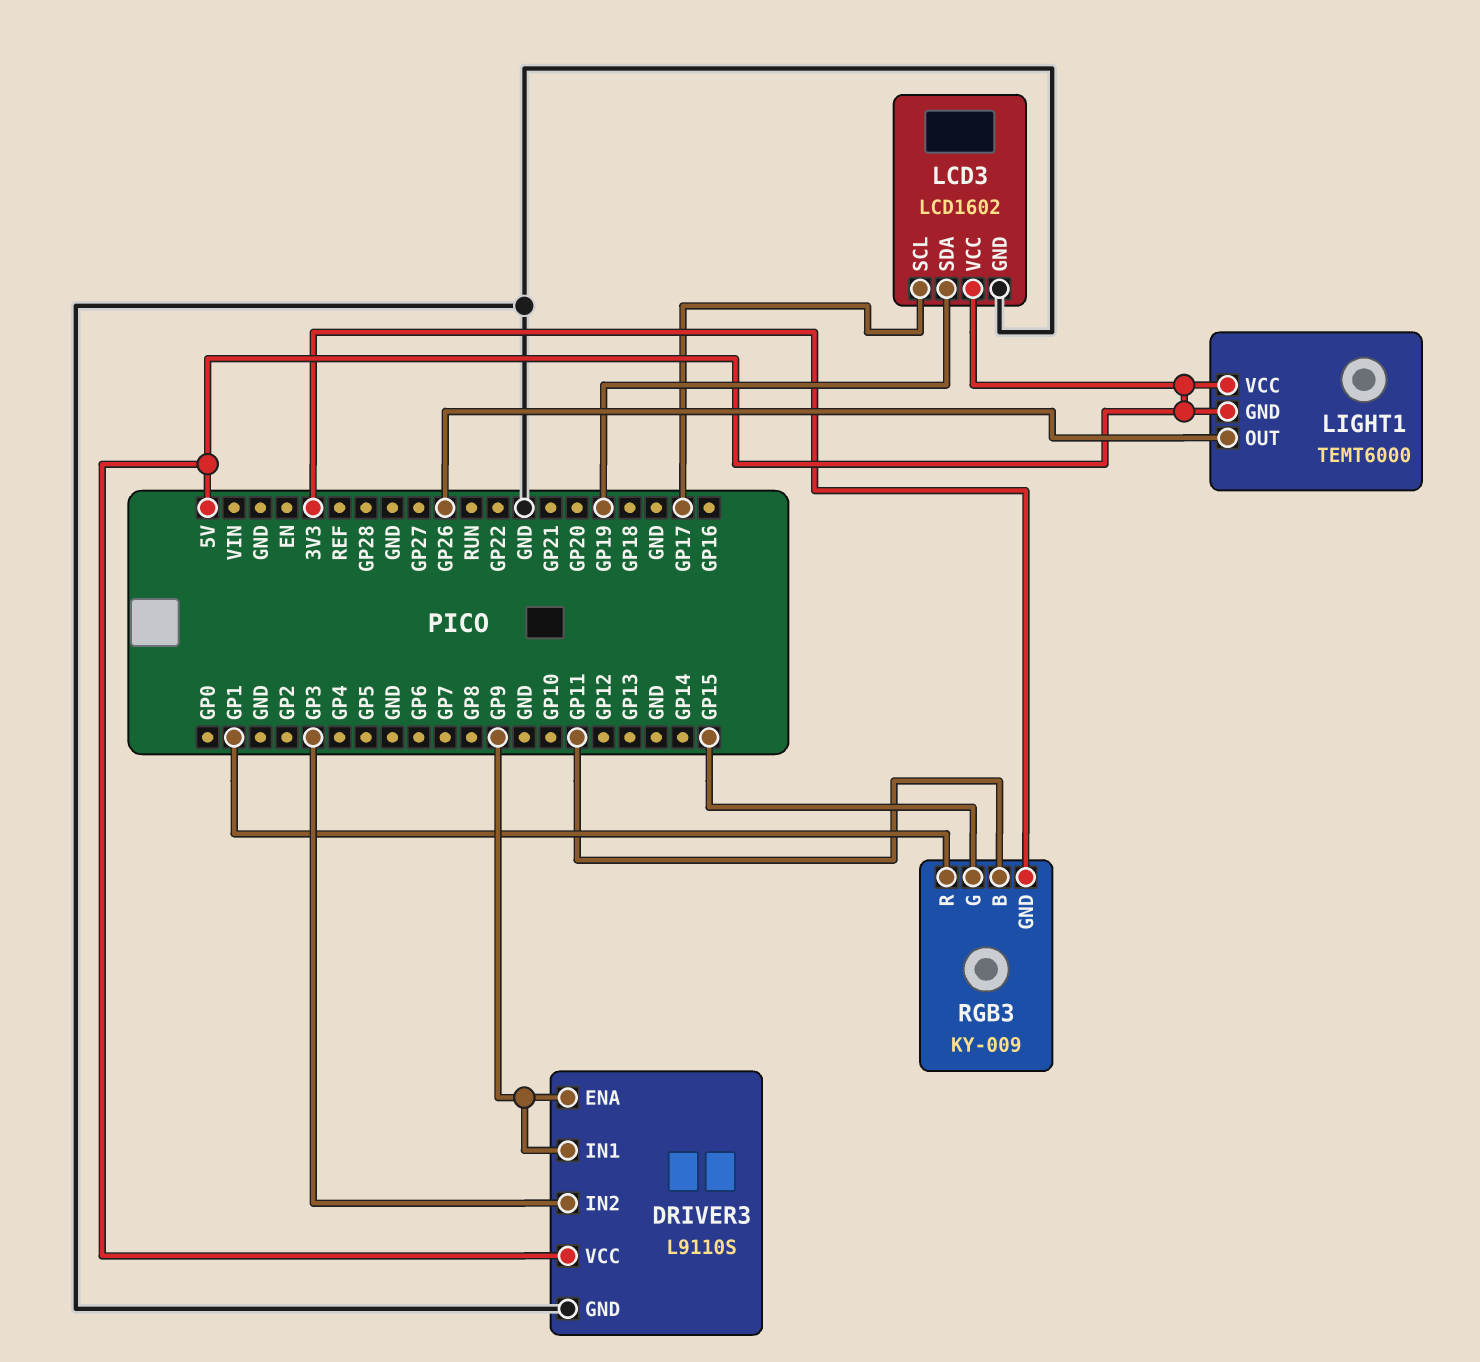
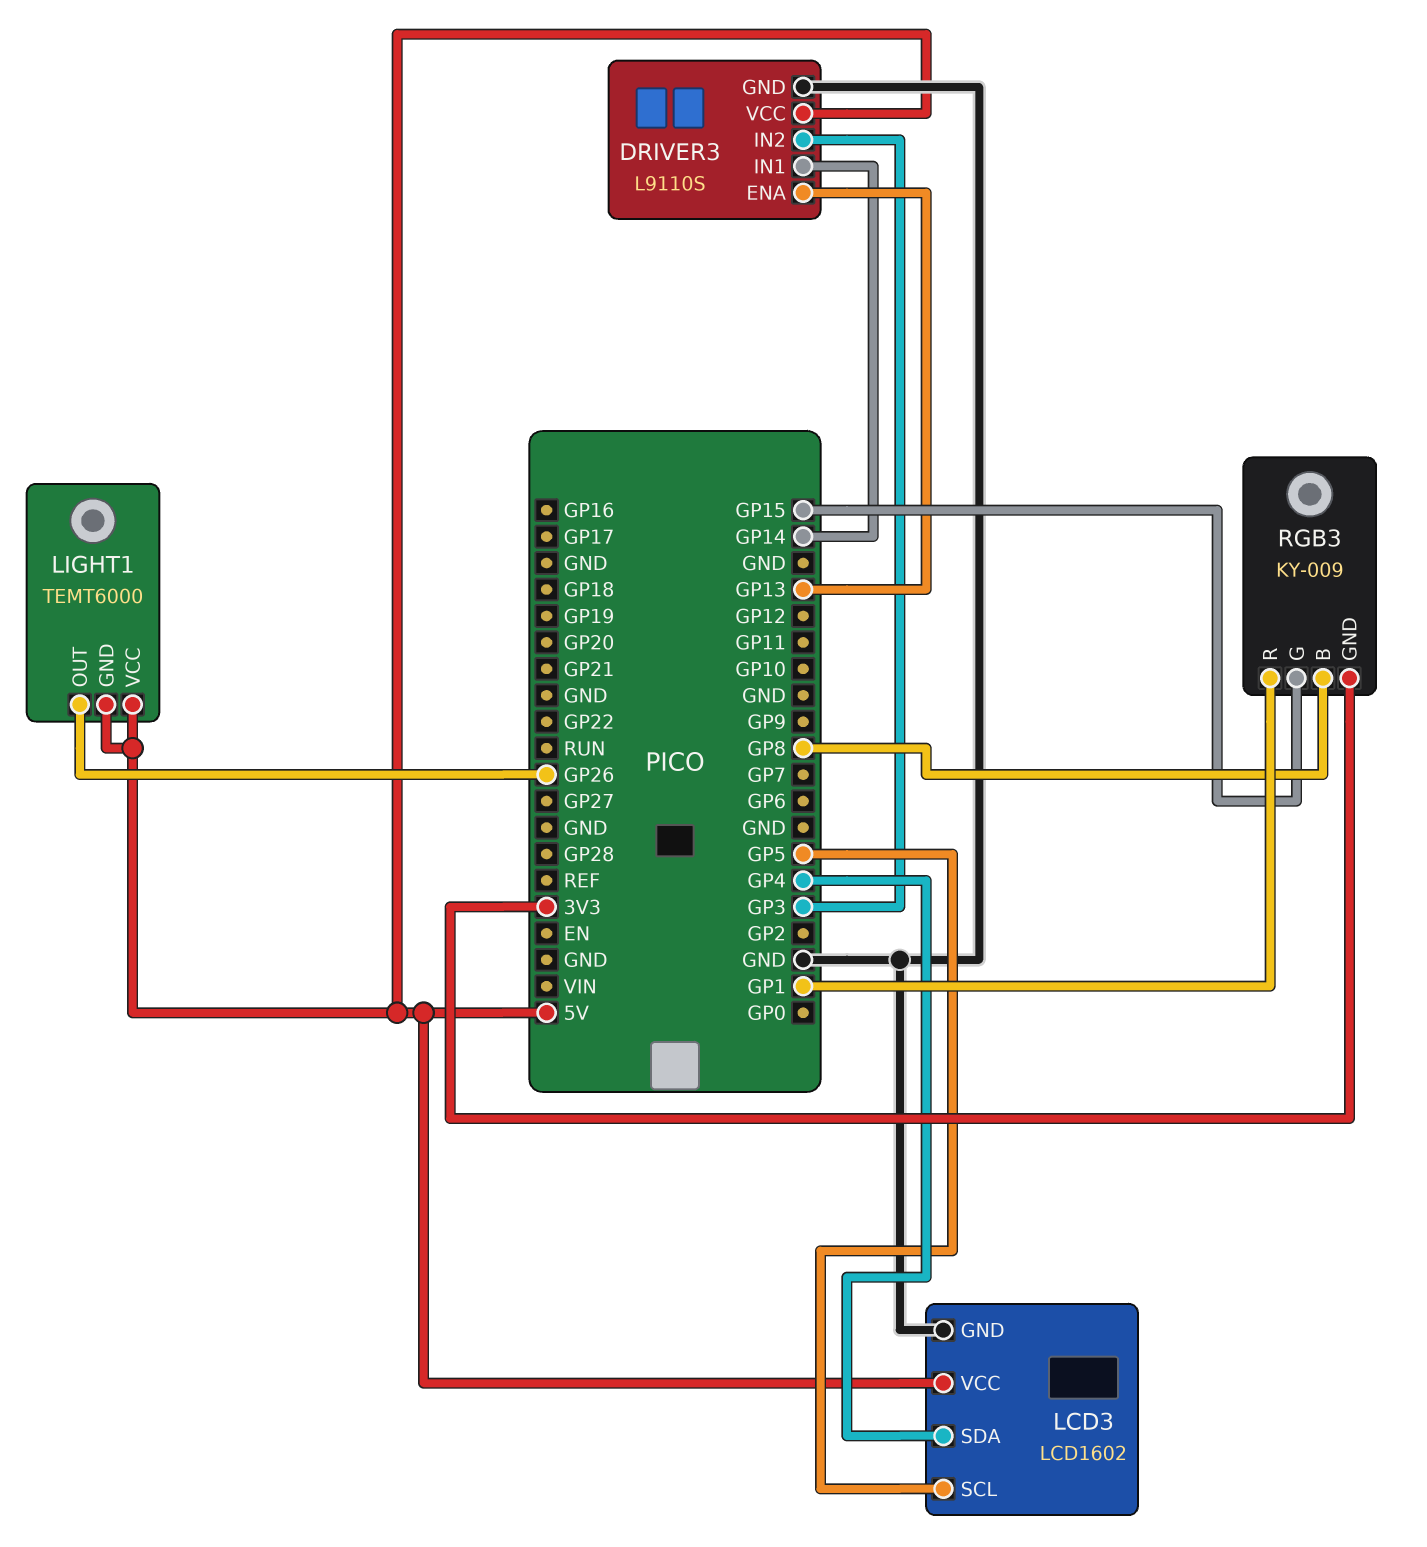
DRIVER3 pin ENA: GP9 -> GP13
DRIVER3 pin IN1: GP9 -> GP14
LCD3 pin SCL: GP17 -> GP5
LCD3 pin SDA: GP19 -> GP4
RGB3 pin B: GP11 -> GP8

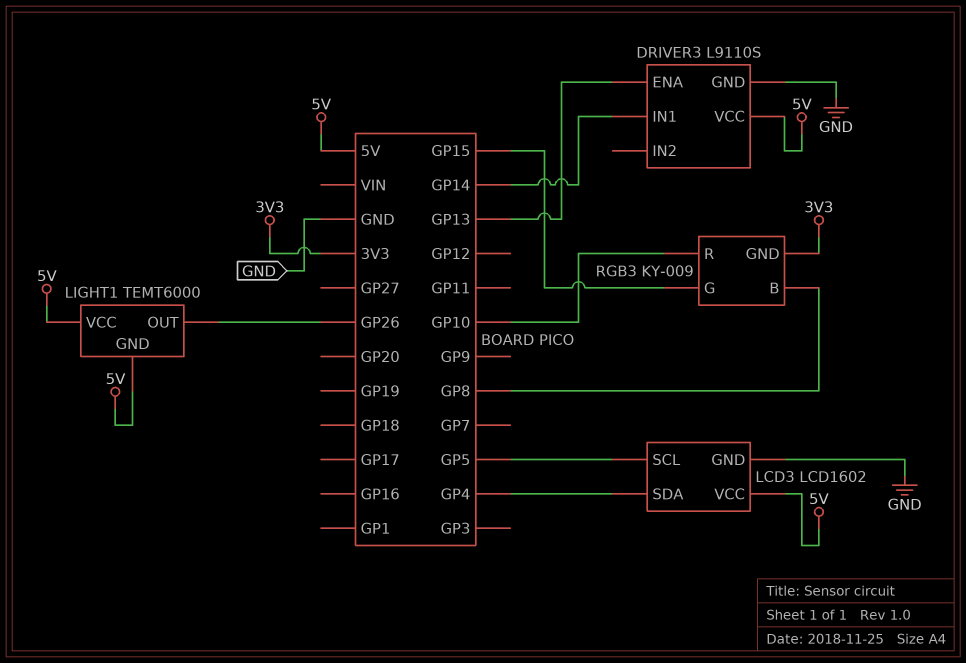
DRIVER3 pin IN2: GP3 -> none
RGB3 pin R: GP1 -> GP10

